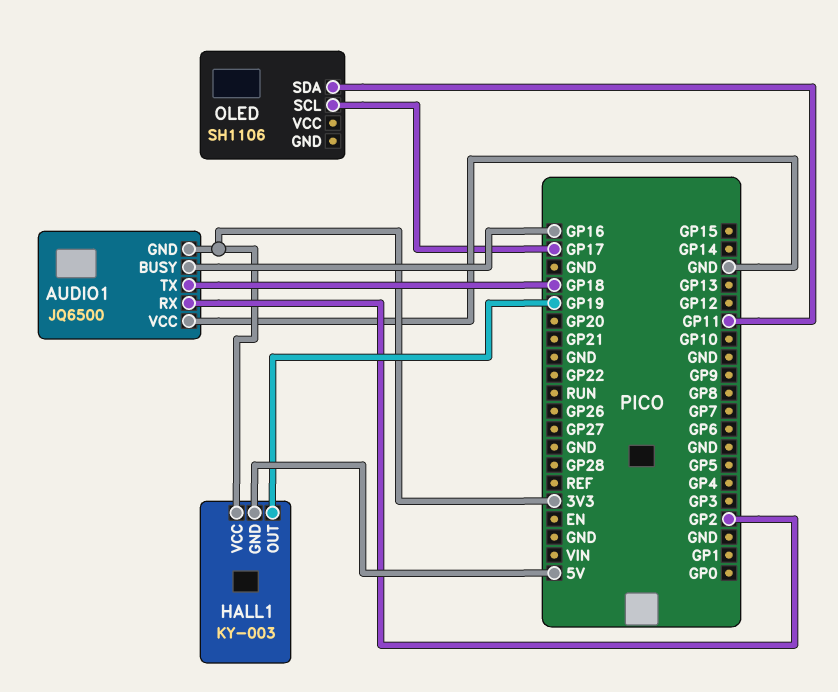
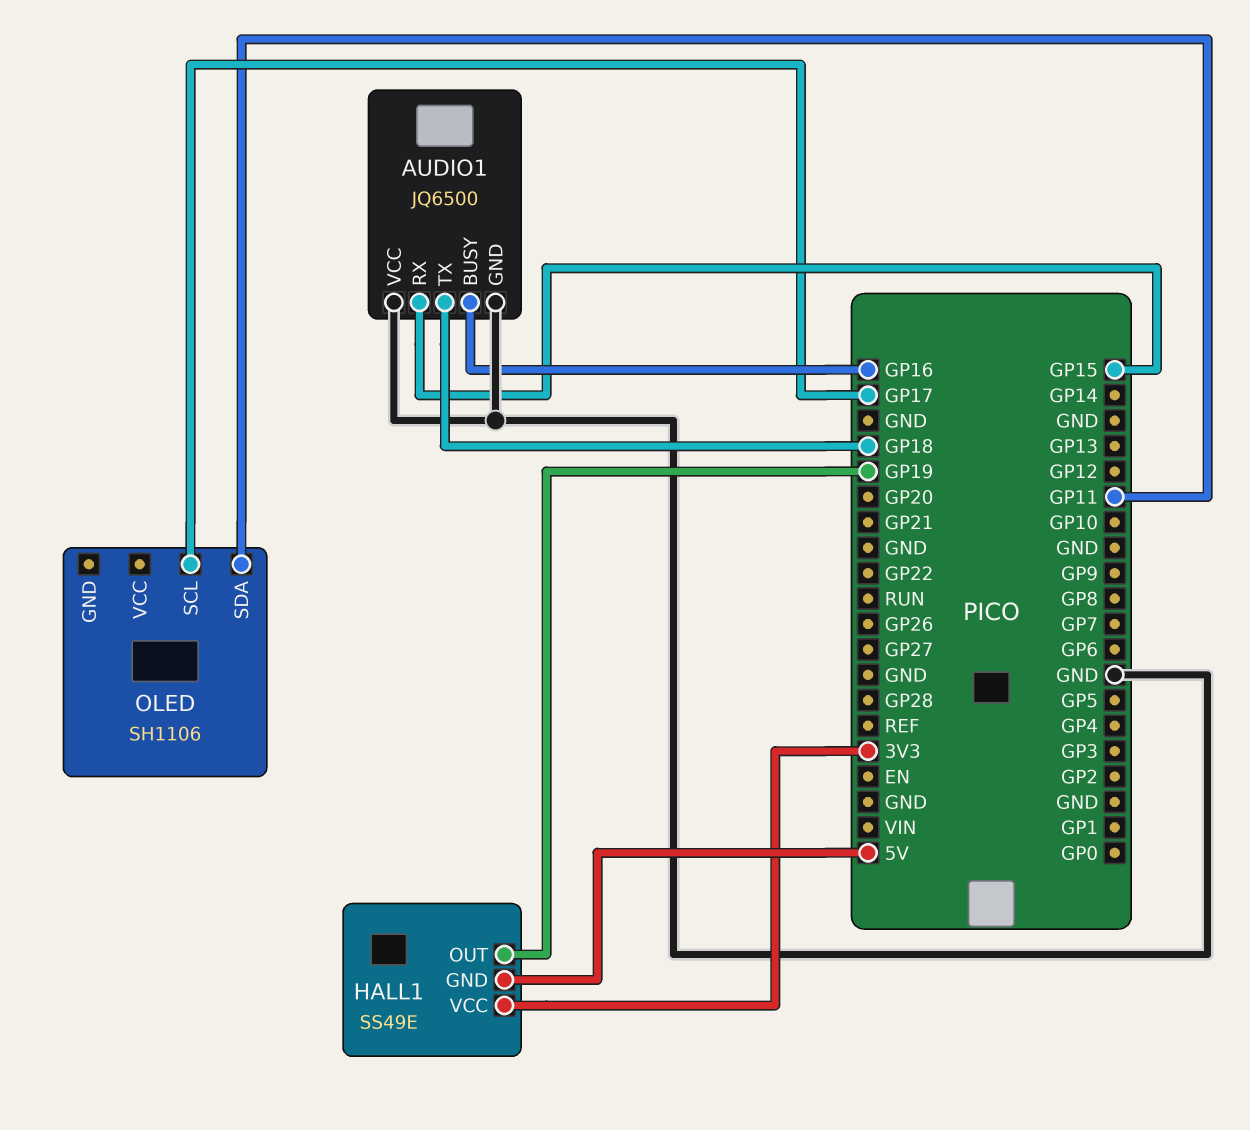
AUDIO1 pin GND: 3V3 -> GND
AUDIO1 pin RX: GP2 -> GP15
HALL1: KY-003 -> SS49E

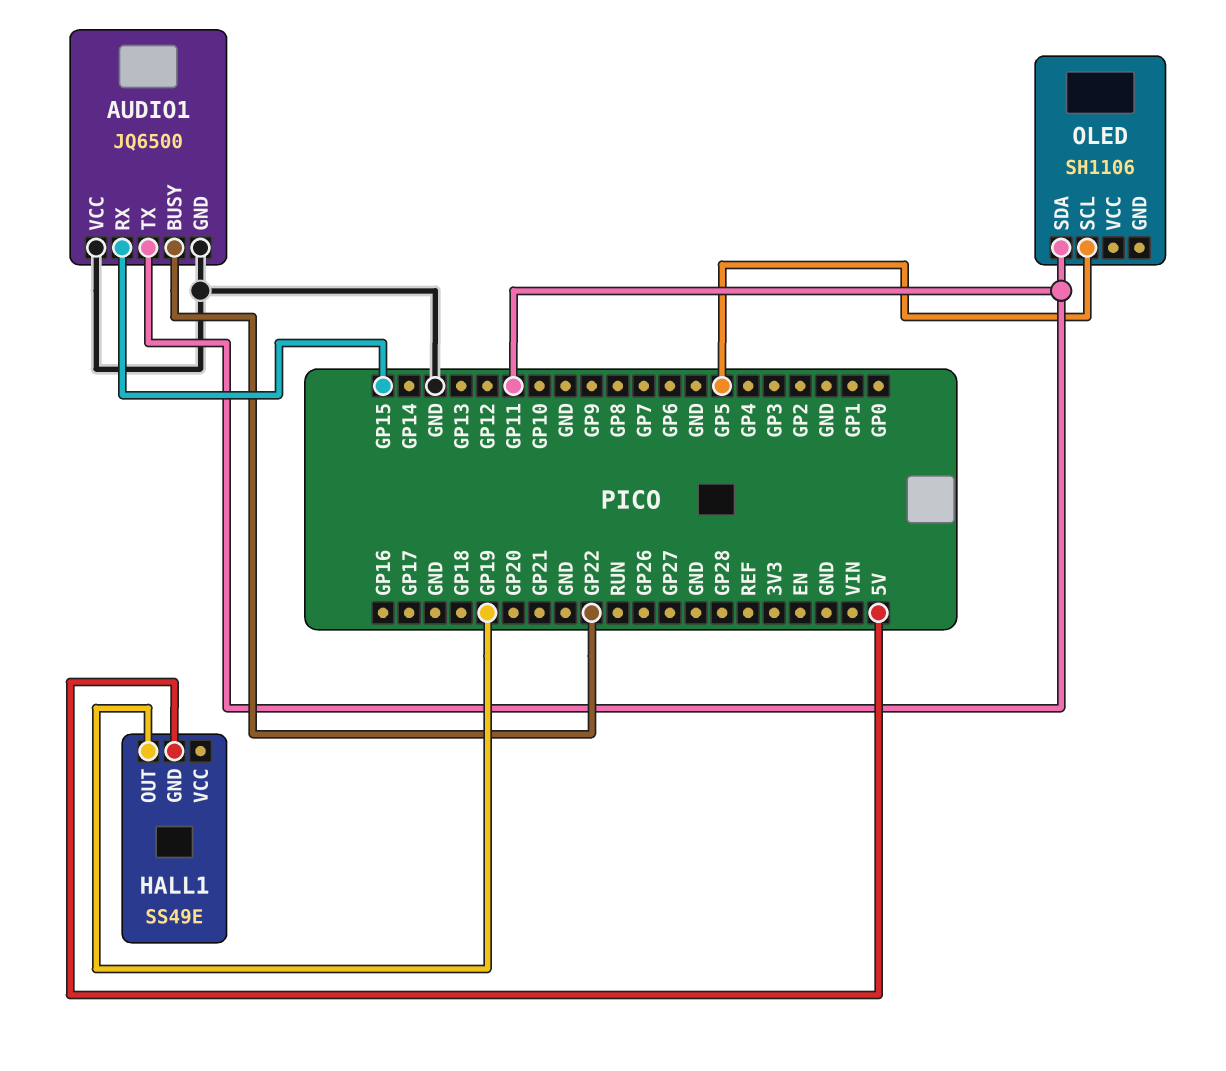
AUDIO1 pin BUSY: GP16 -> GP22
AUDIO1 pin TX: GP18 -> GP11
HALL1 pin VCC: 3V3 -> none
OLED pin SCL: GP17 -> GP5

